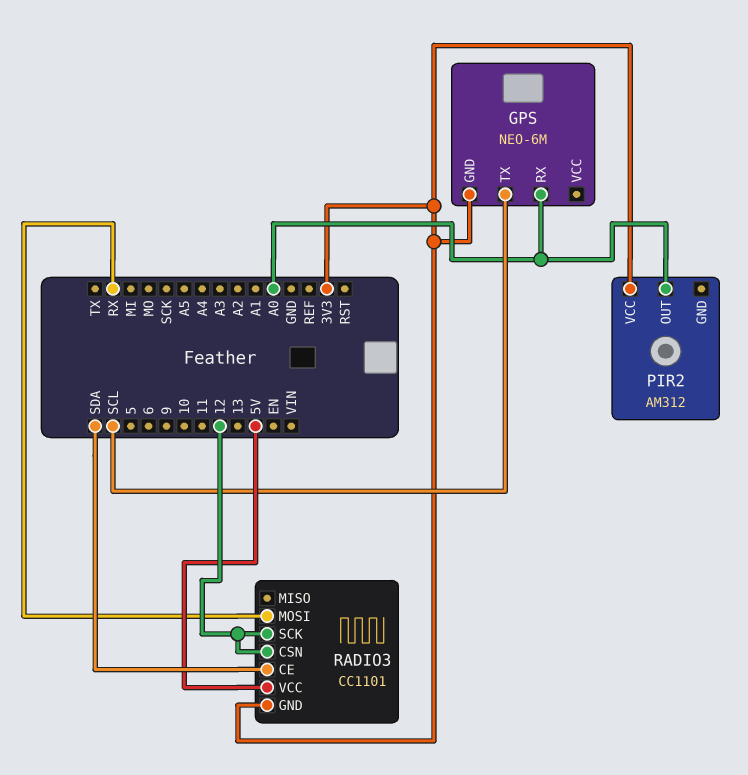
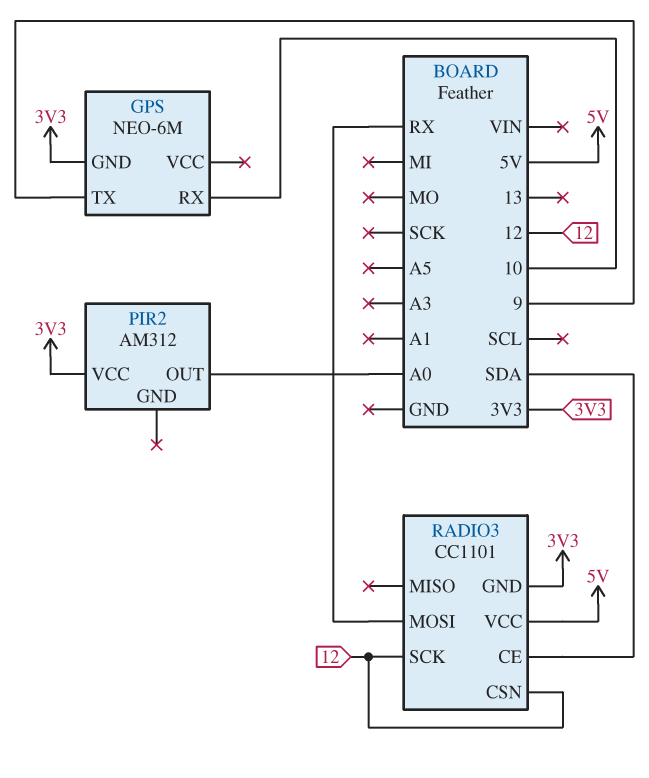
GPS pin RX: A0 -> 10
GPS pin TX: SCL -> 9

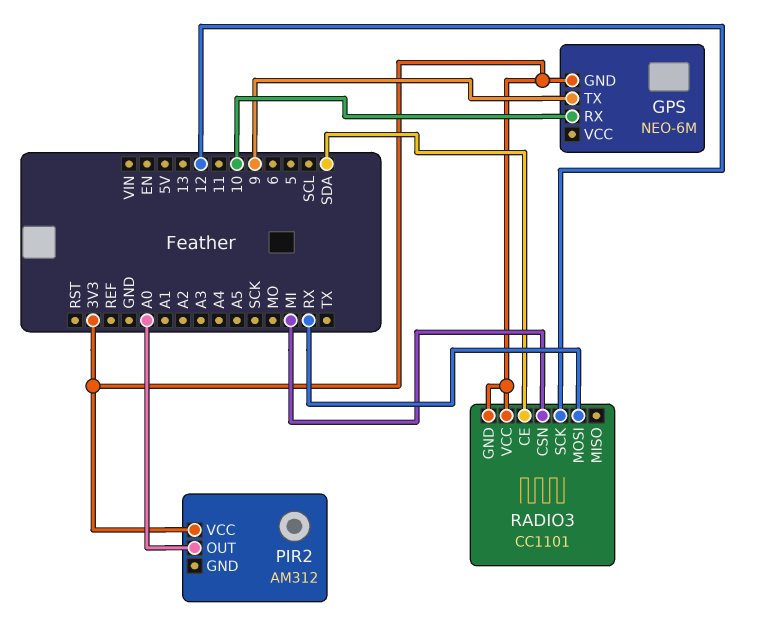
RADIO3 pin CSN: 12 -> MI
RADIO3 pin VCC: 5V -> 3V3

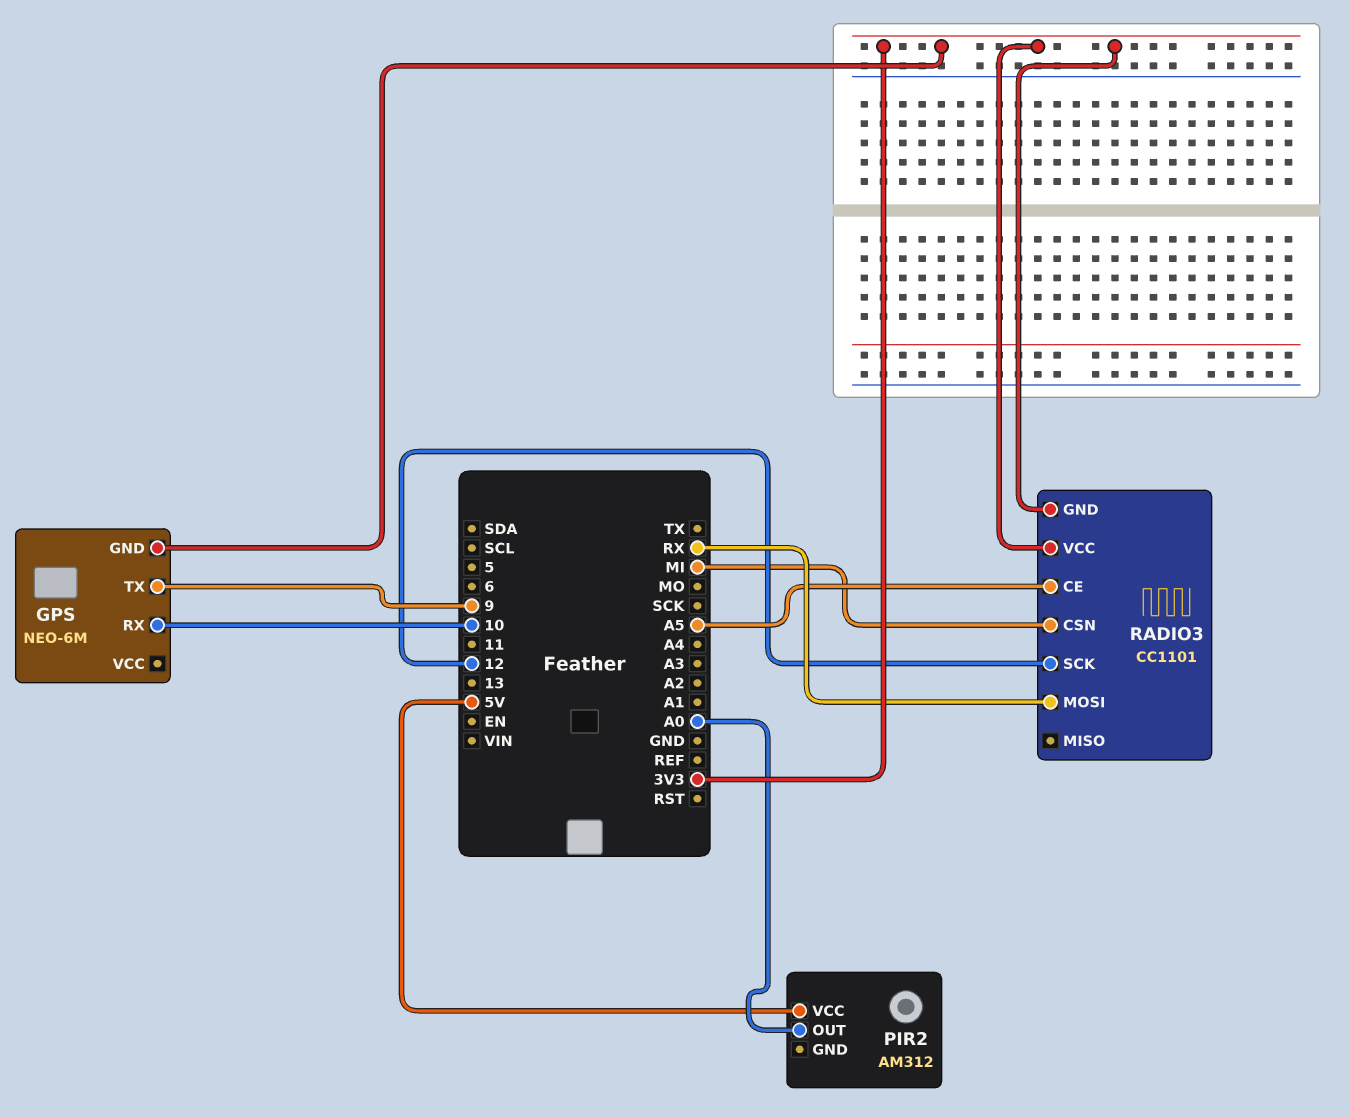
PIR2 pin VCC: 3V3 -> 5V
RADIO3 pin CE: SDA -> A5

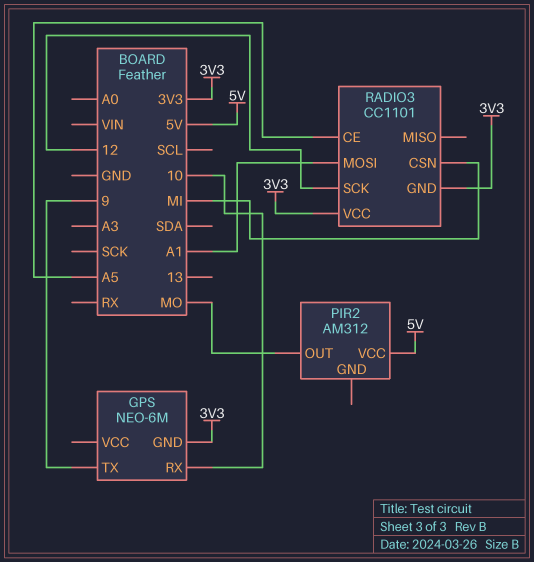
PIR2 pin OUT: A0 -> MO
RADIO3 pin MOSI: RX -> A1

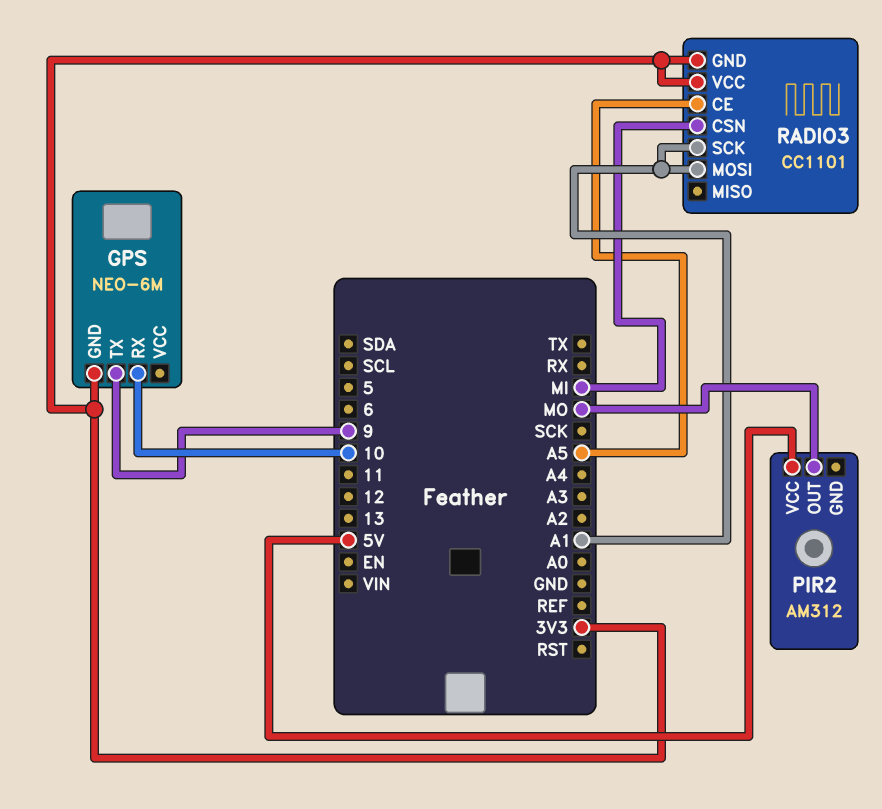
RADIO3 pin SCK: 12 -> A1

